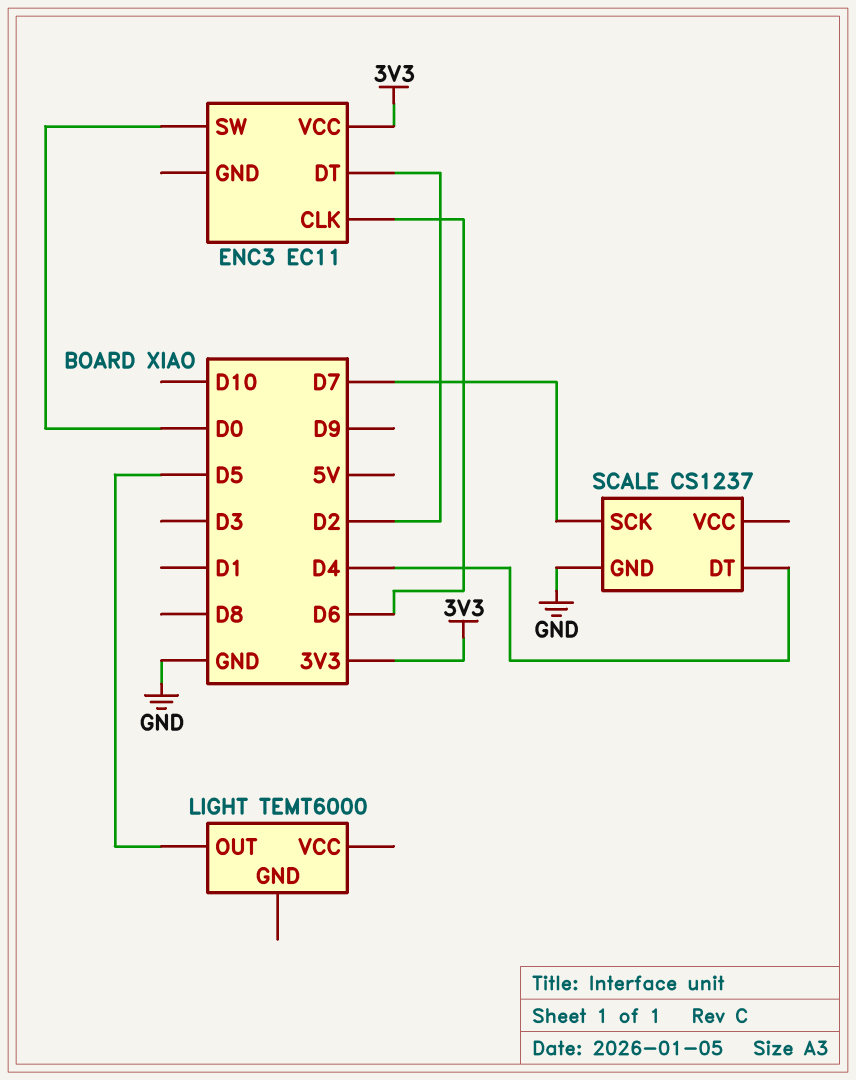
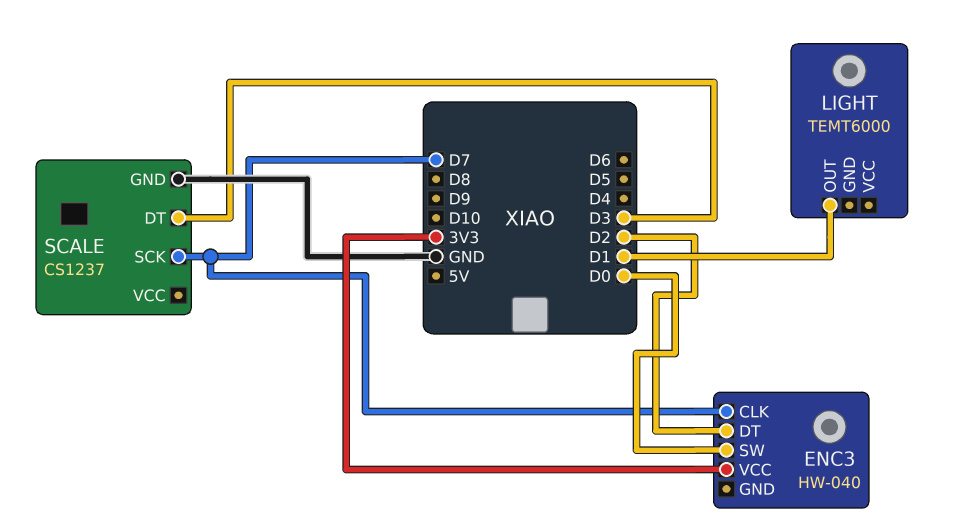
ENC3: EC11 -> HW-040
ENC3 pin CLK: D6 -> D7
LIGHT pin OUT: D5 -> D1
SCALE pin DT: D4 -> D3

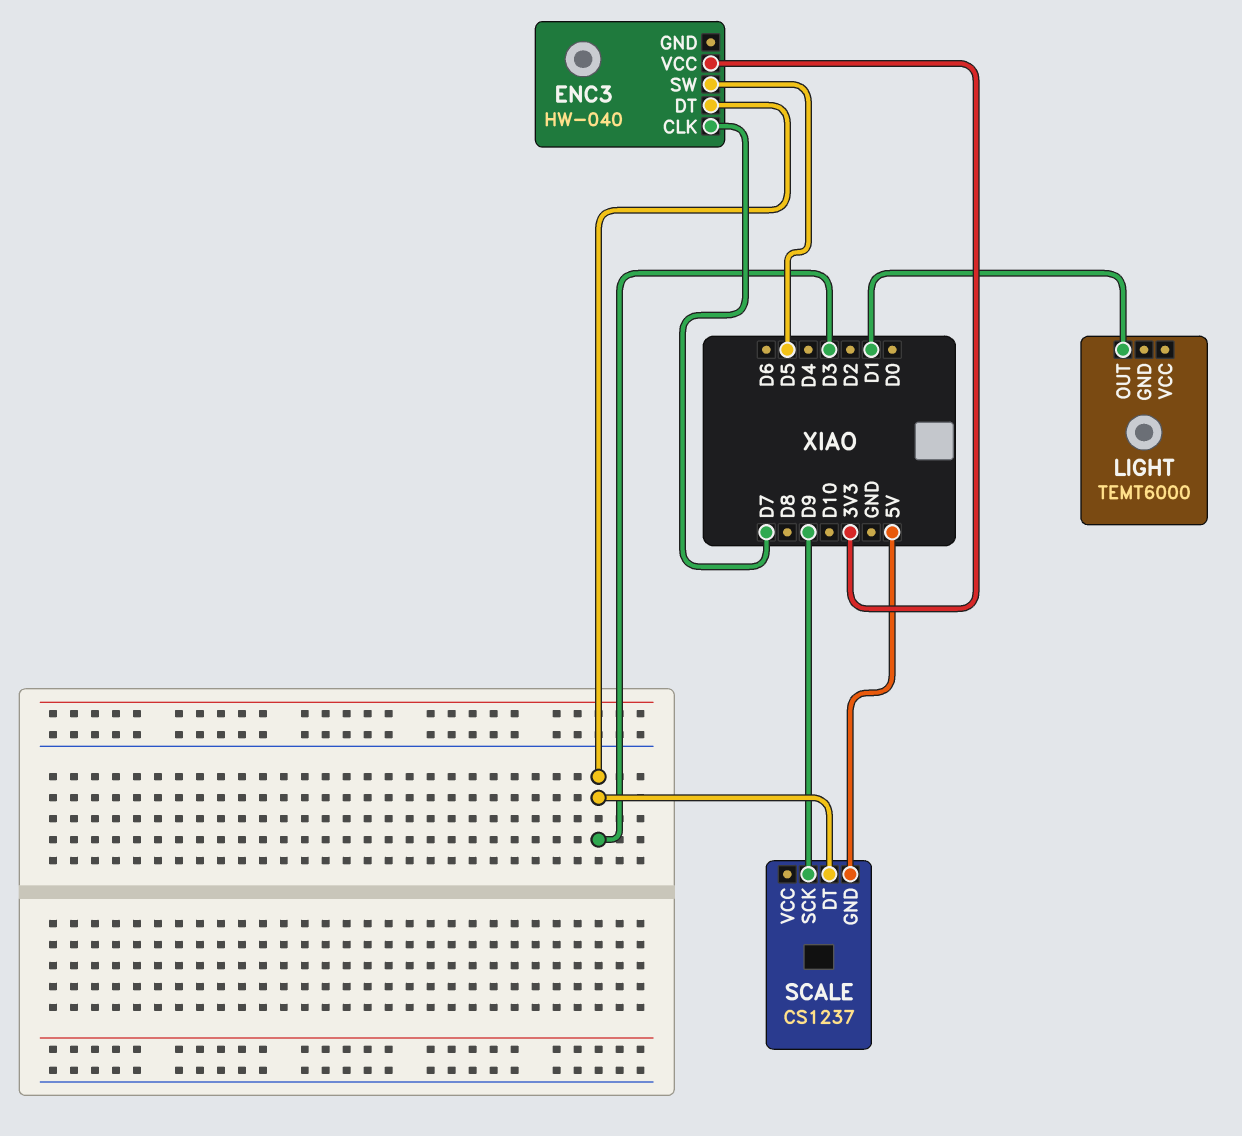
ENC3 pin DT: D2 -> D3
ENC3 pin SW: D0 -> D5
SCALE pin GND: GND -> 5V
SCALE pin SCK: D7 -> D9

